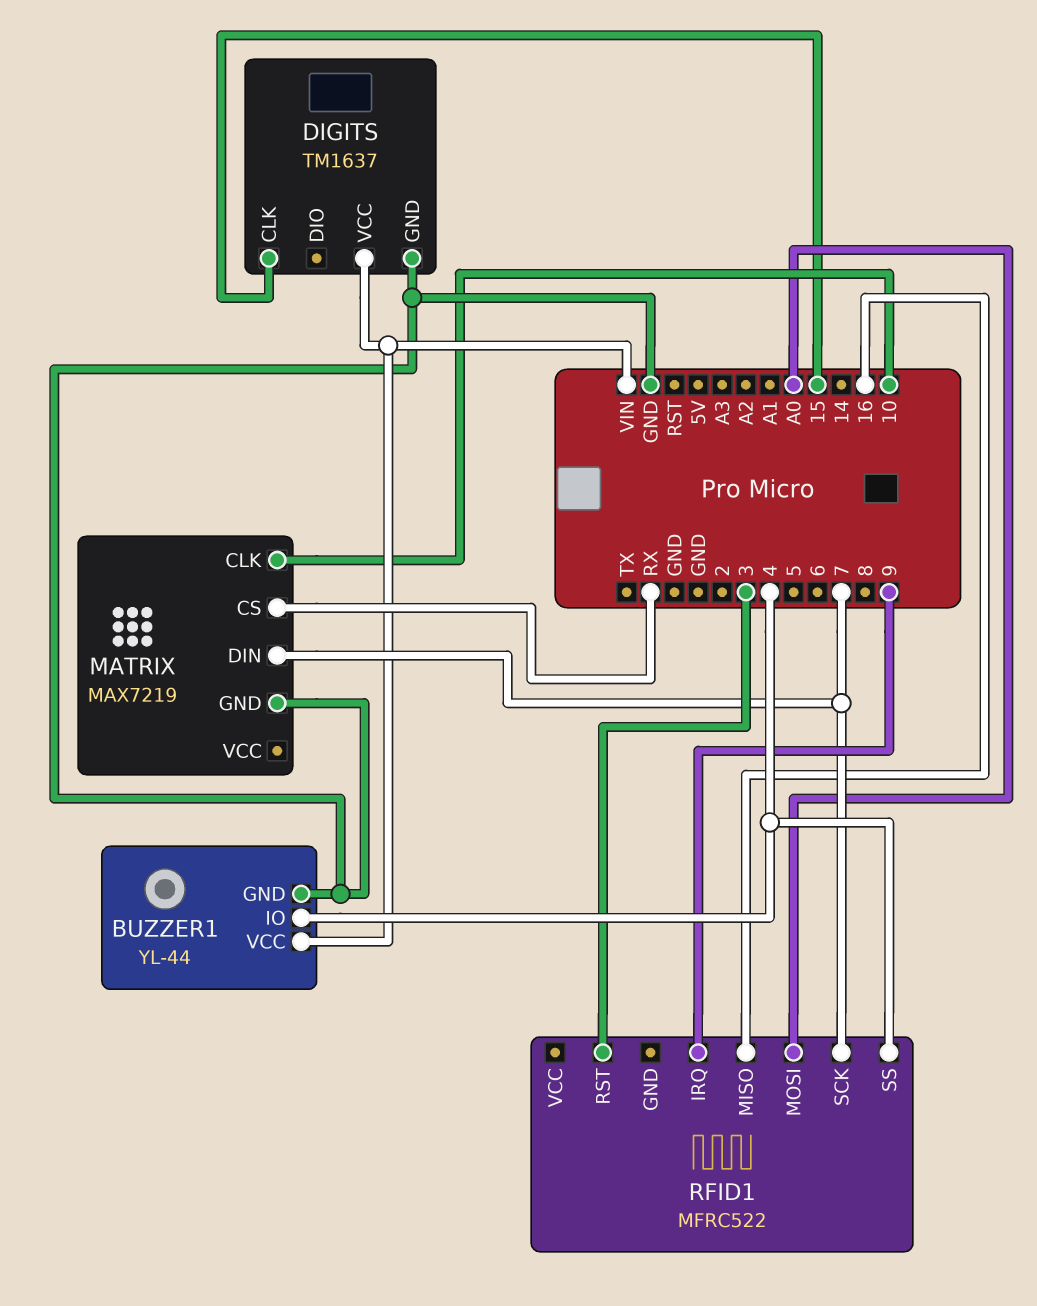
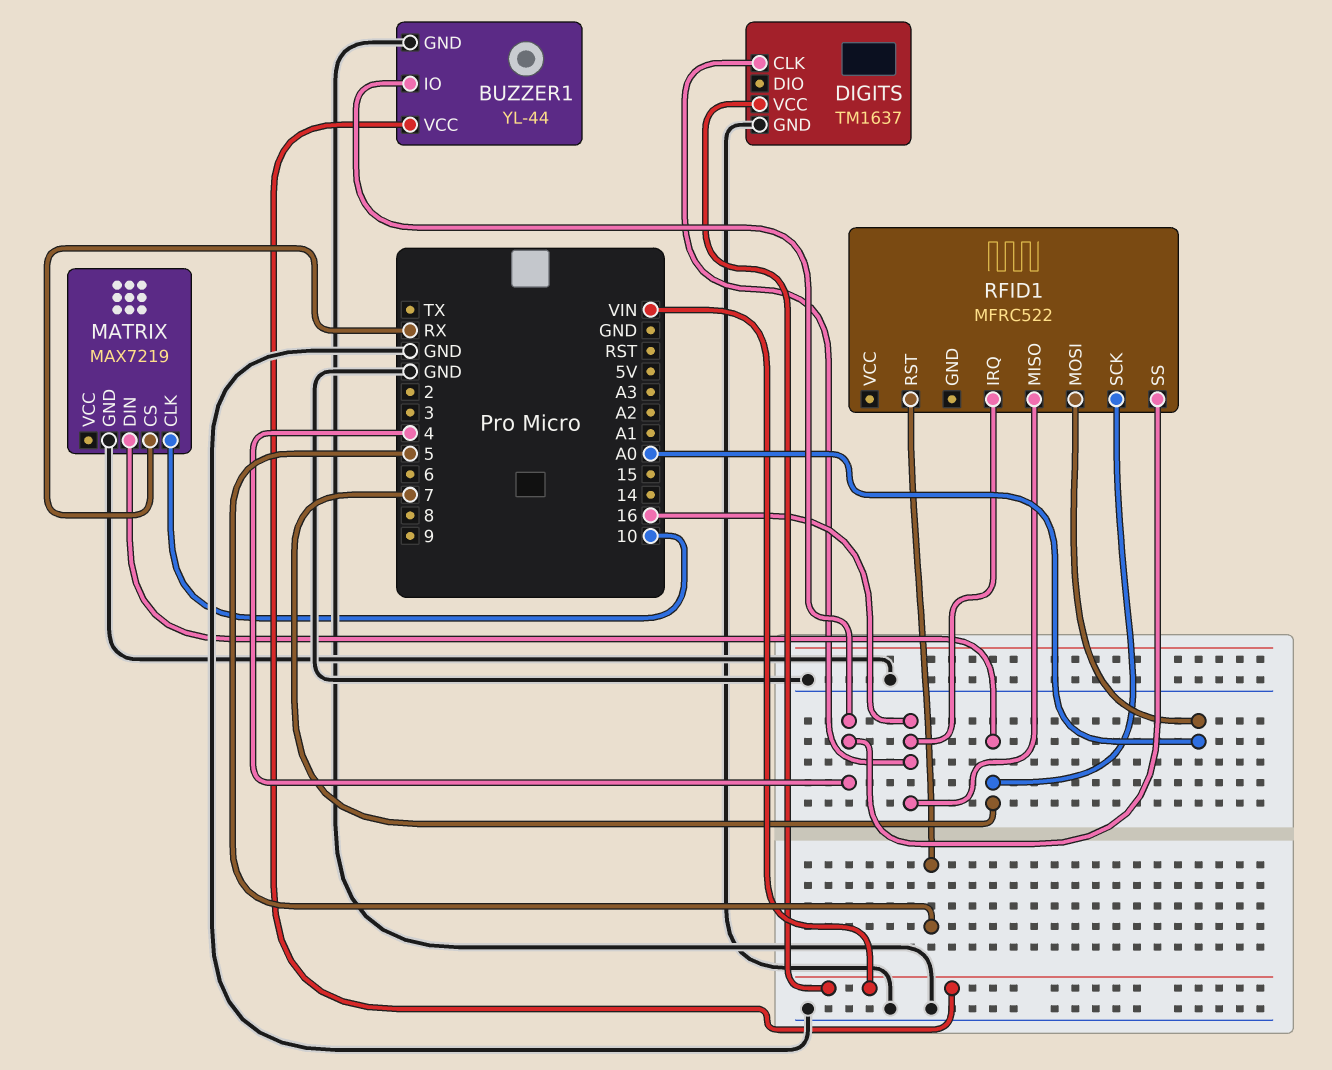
DIGITS pin CLK: 15 -> 16
RFID1 pin IRQ: 9 -> 16
RFID1 pin RST: 3 -> 5

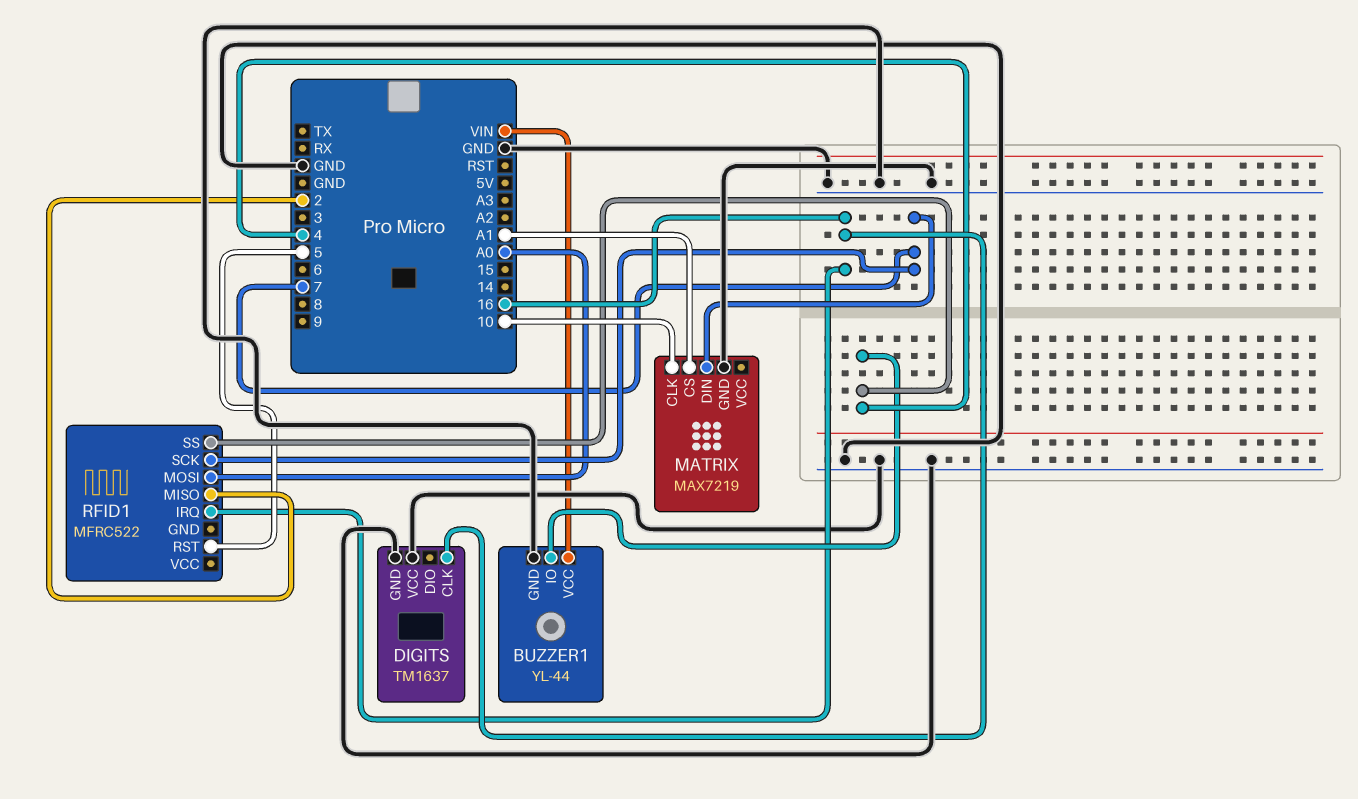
DIGITS pin VCC: VIN -> GND
MATRIX pin CS: RX -> A1
RFID1 pin MISO: 16 -> 2

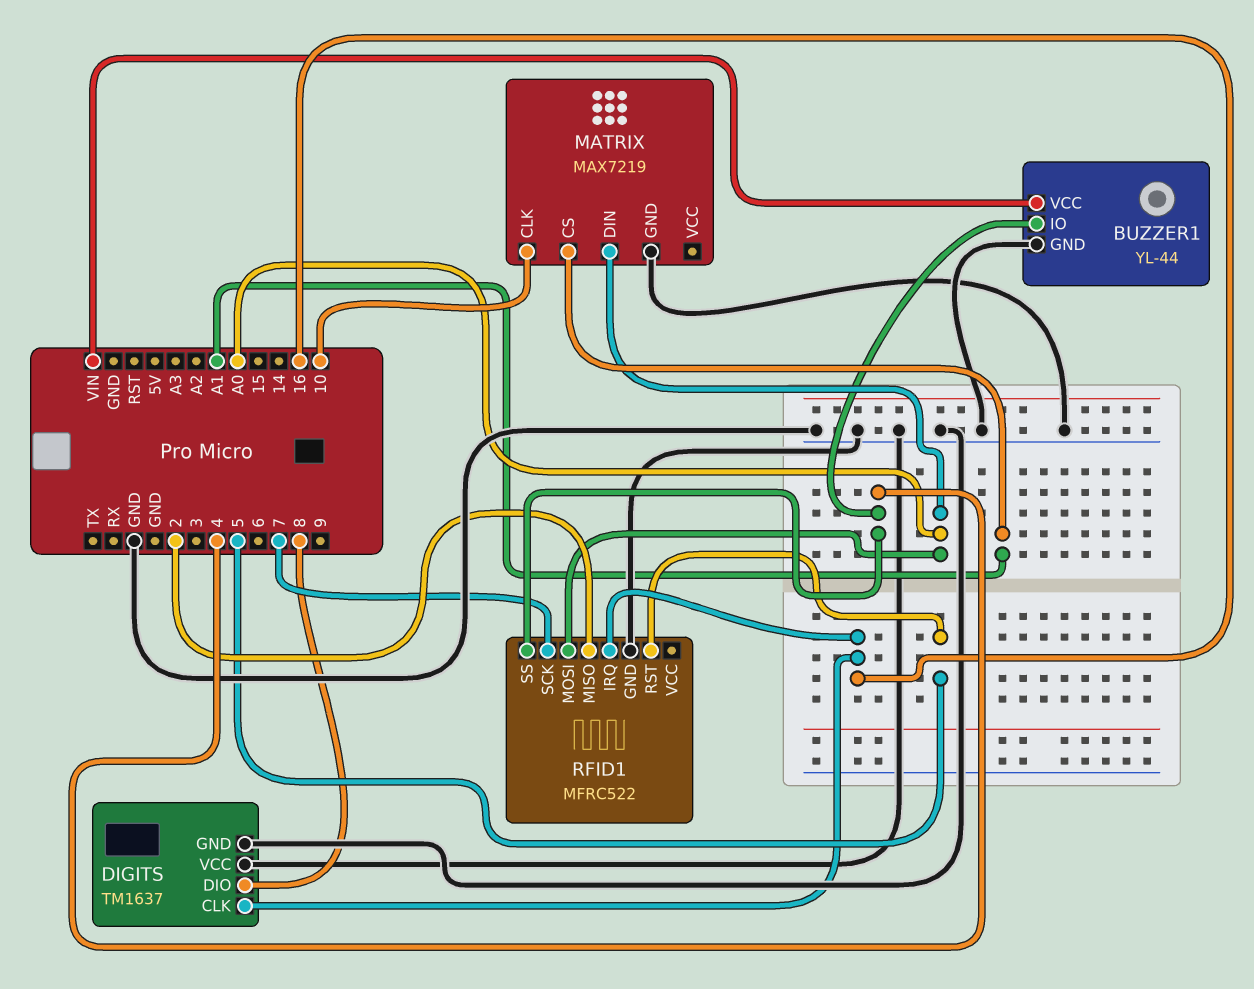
DIGITS pin DIO: none -> 8
MATRIX pin DIN: 7 -> A0
RFID1 pin GND: none -> GND

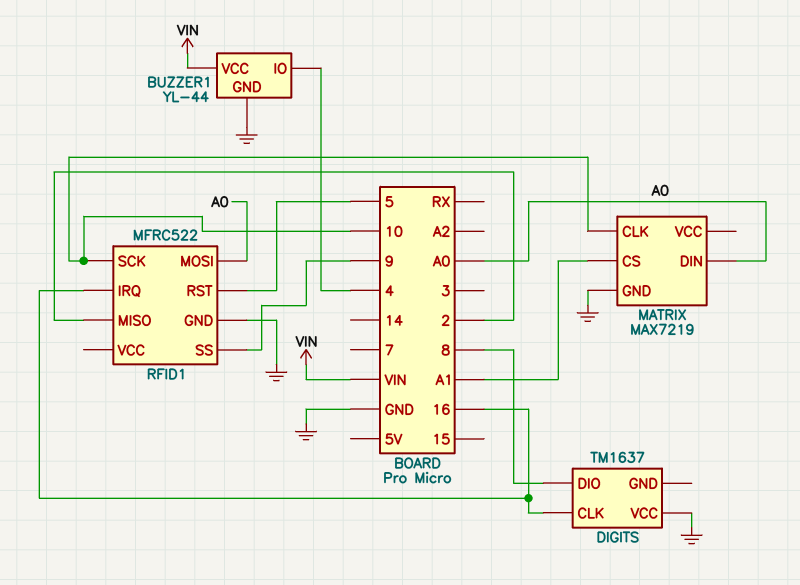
DIGITS pin GND: GND -> none
RFID1 pin SCK: 7 -> 10
RFID1 pin SS: 4 -> 9

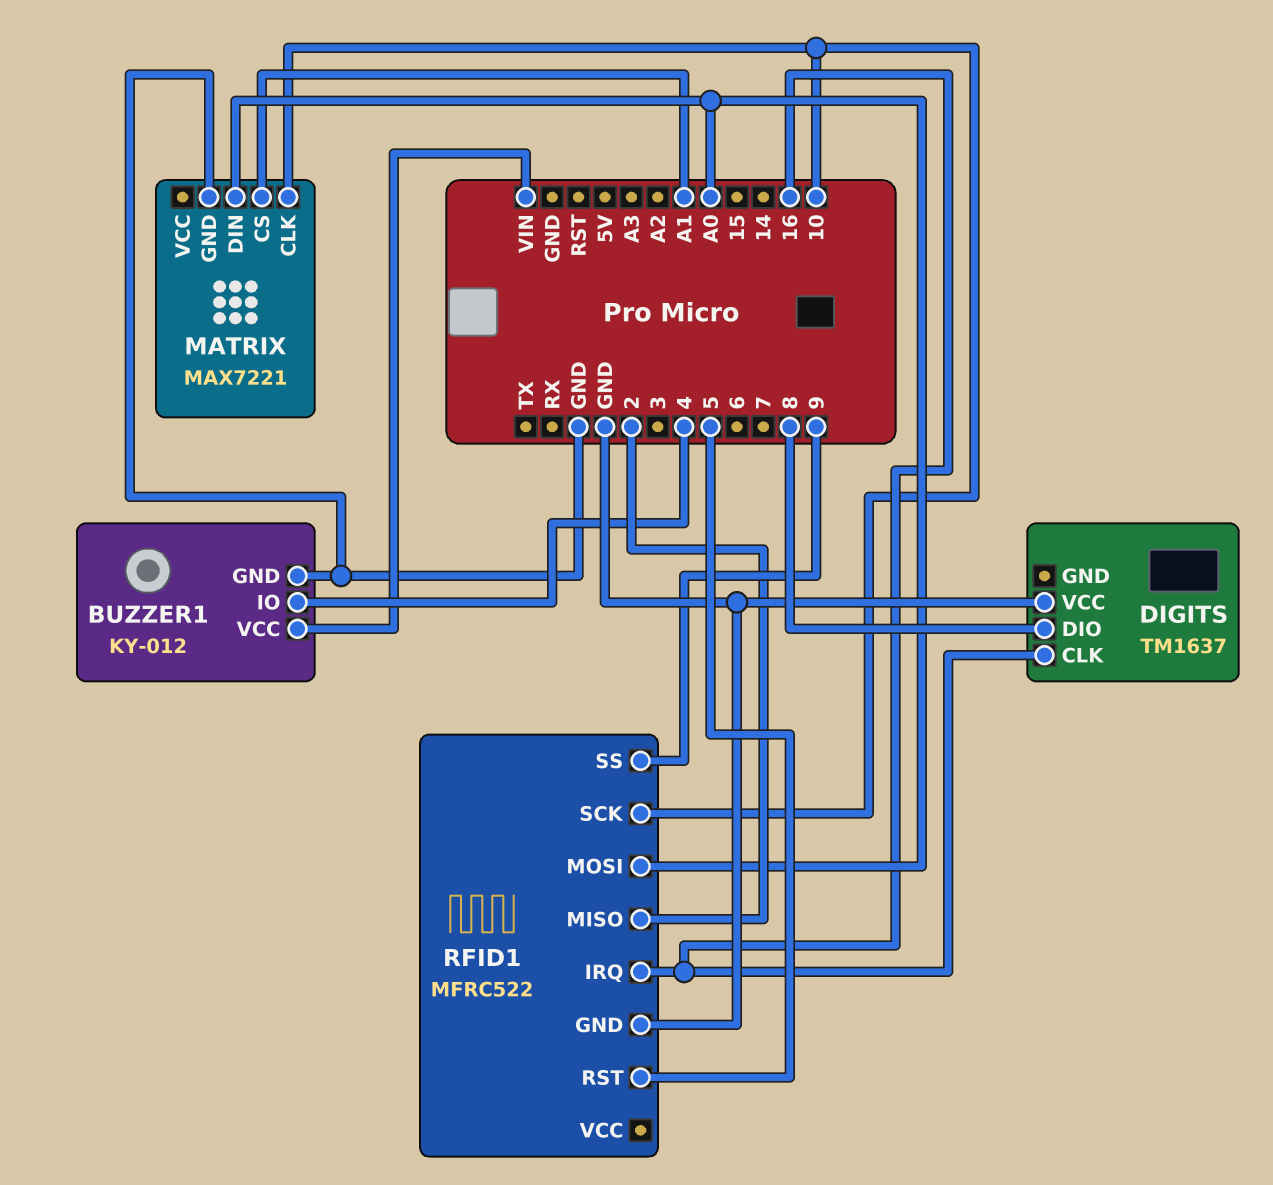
BUZZER1: YL-44 -> KY-012
MATRIX: MAX7219 -> MAX7221

